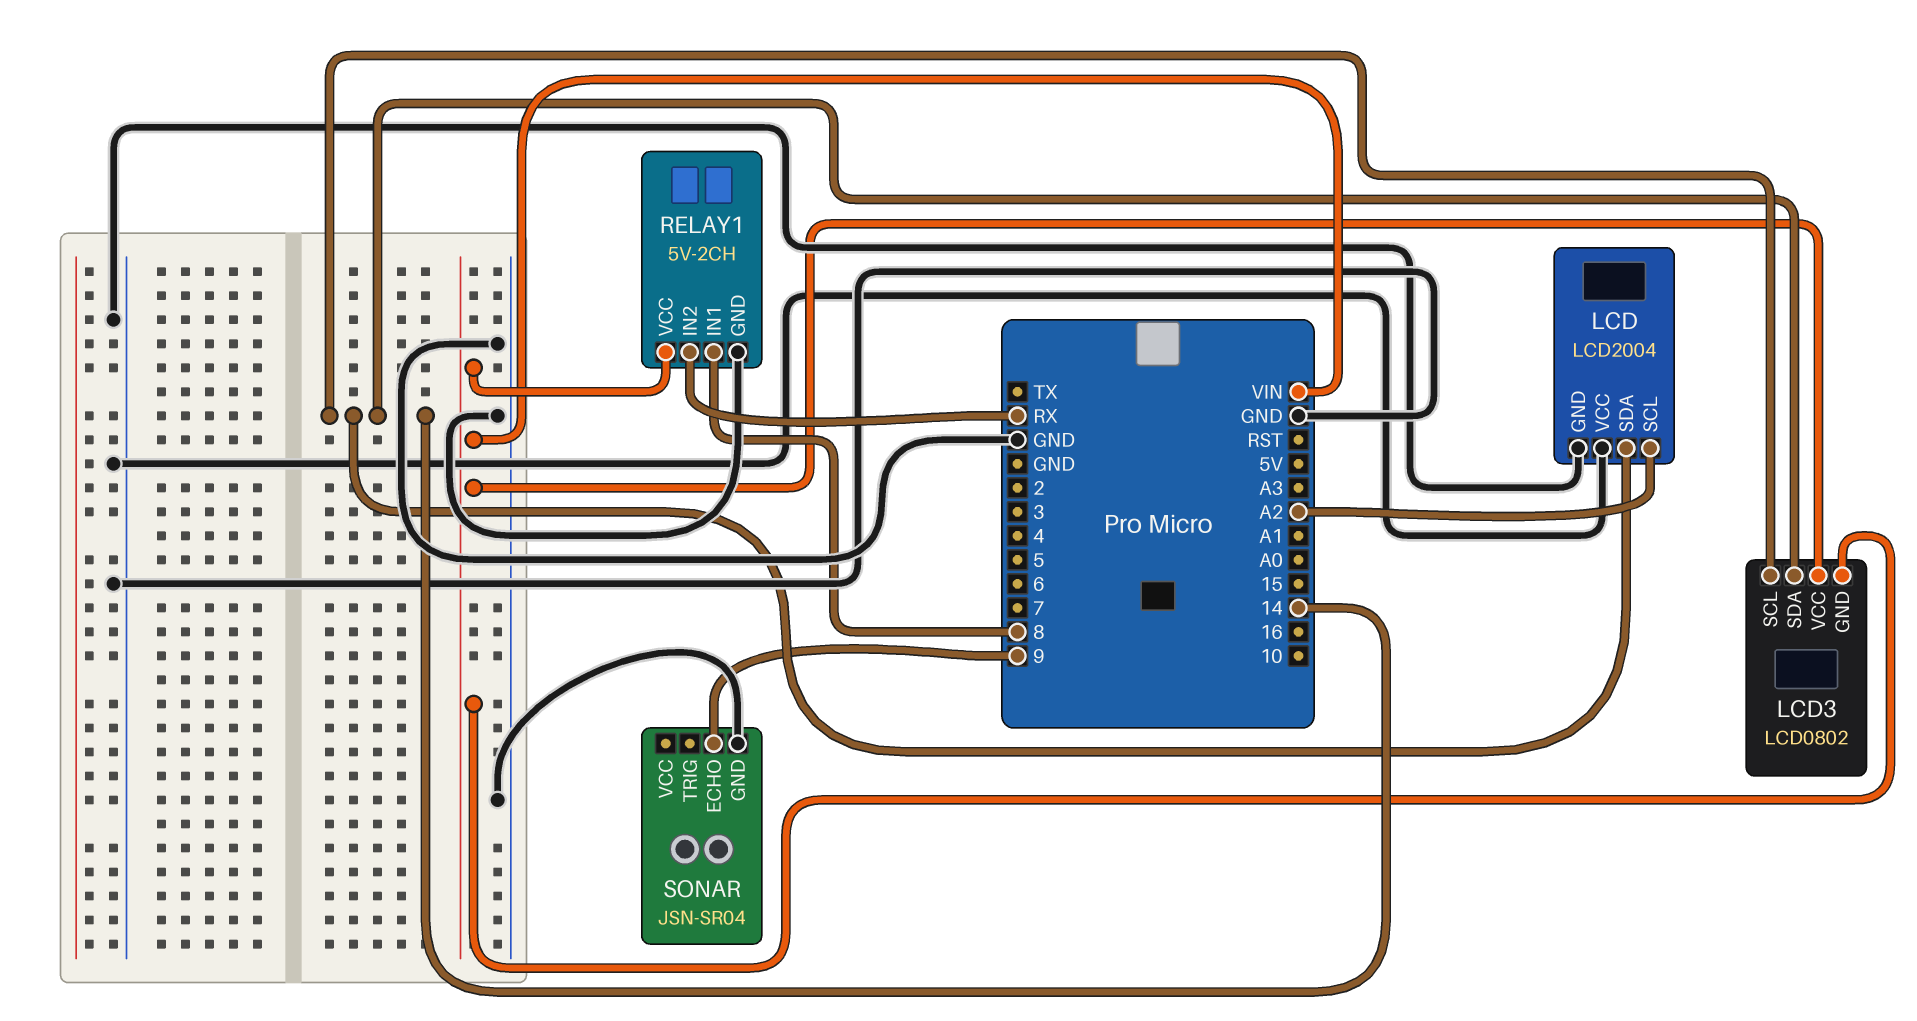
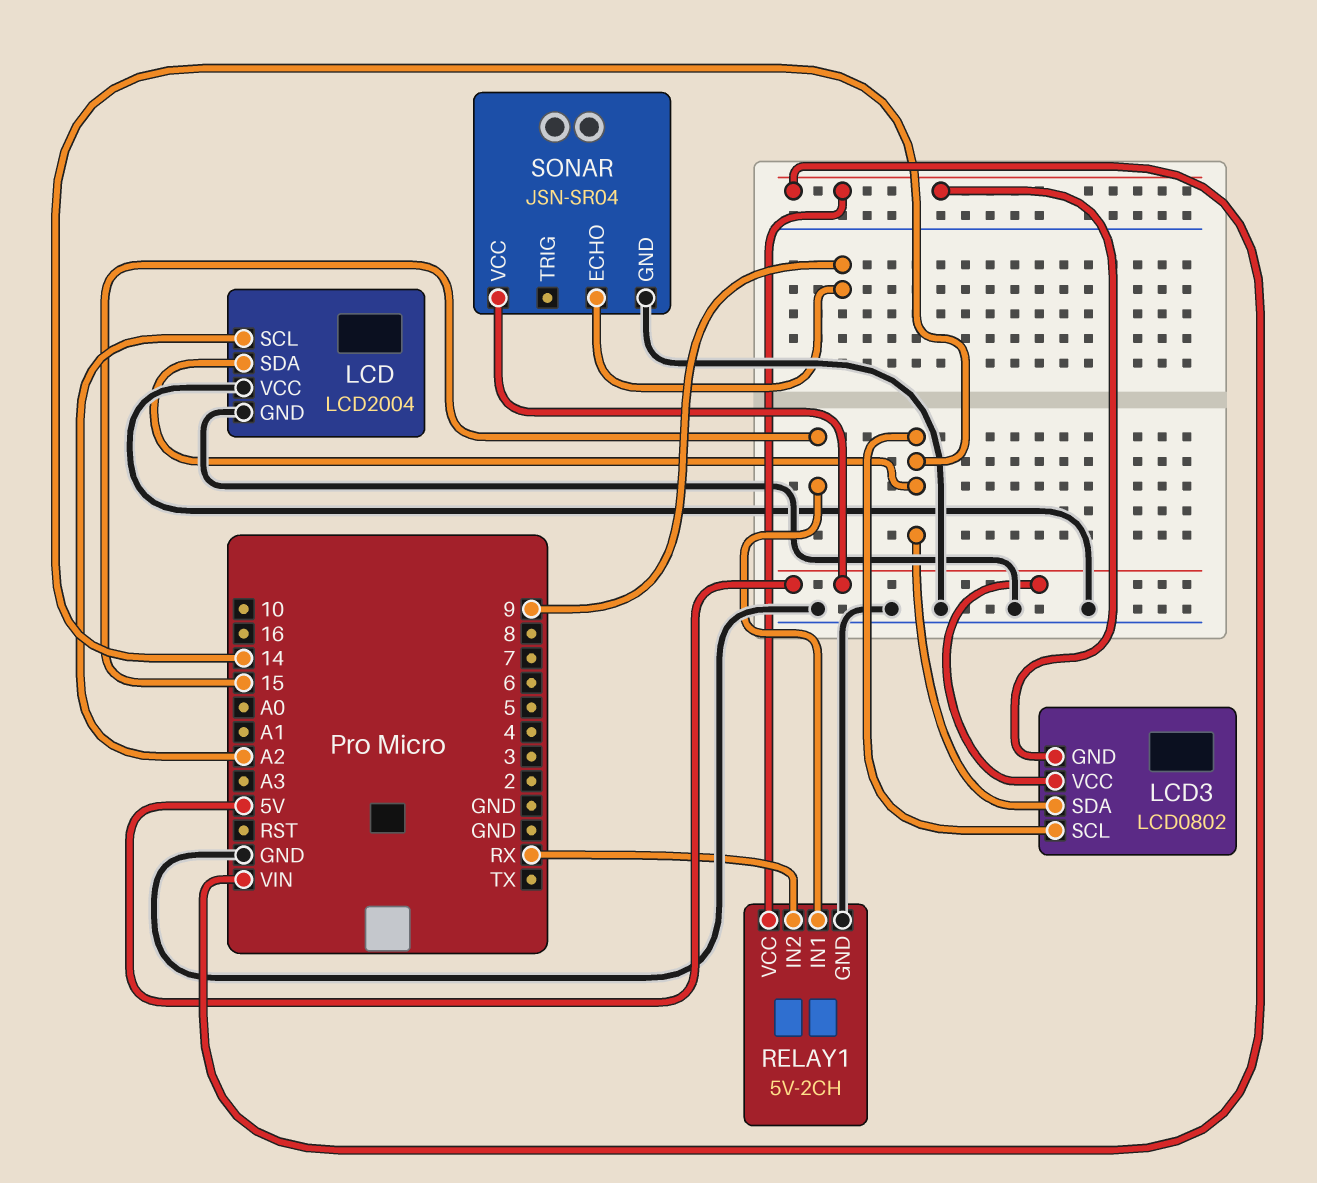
LCD3 pin VCC: VIN -> 5V
RELAY1 pin IN1: 8 -> 15
SONAR pin VCC: none -> 5V

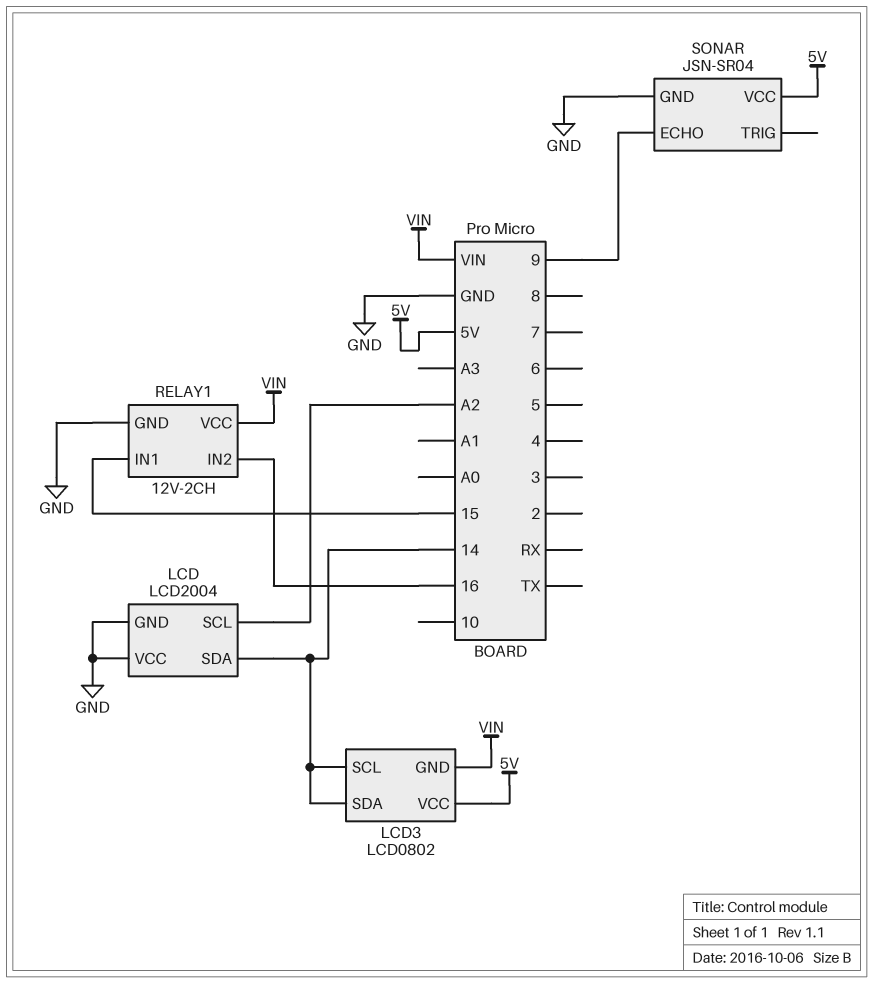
RELAY1: 5V-2CH -> 12V-2CH
RELAY1 pin IN2: RX -> 16

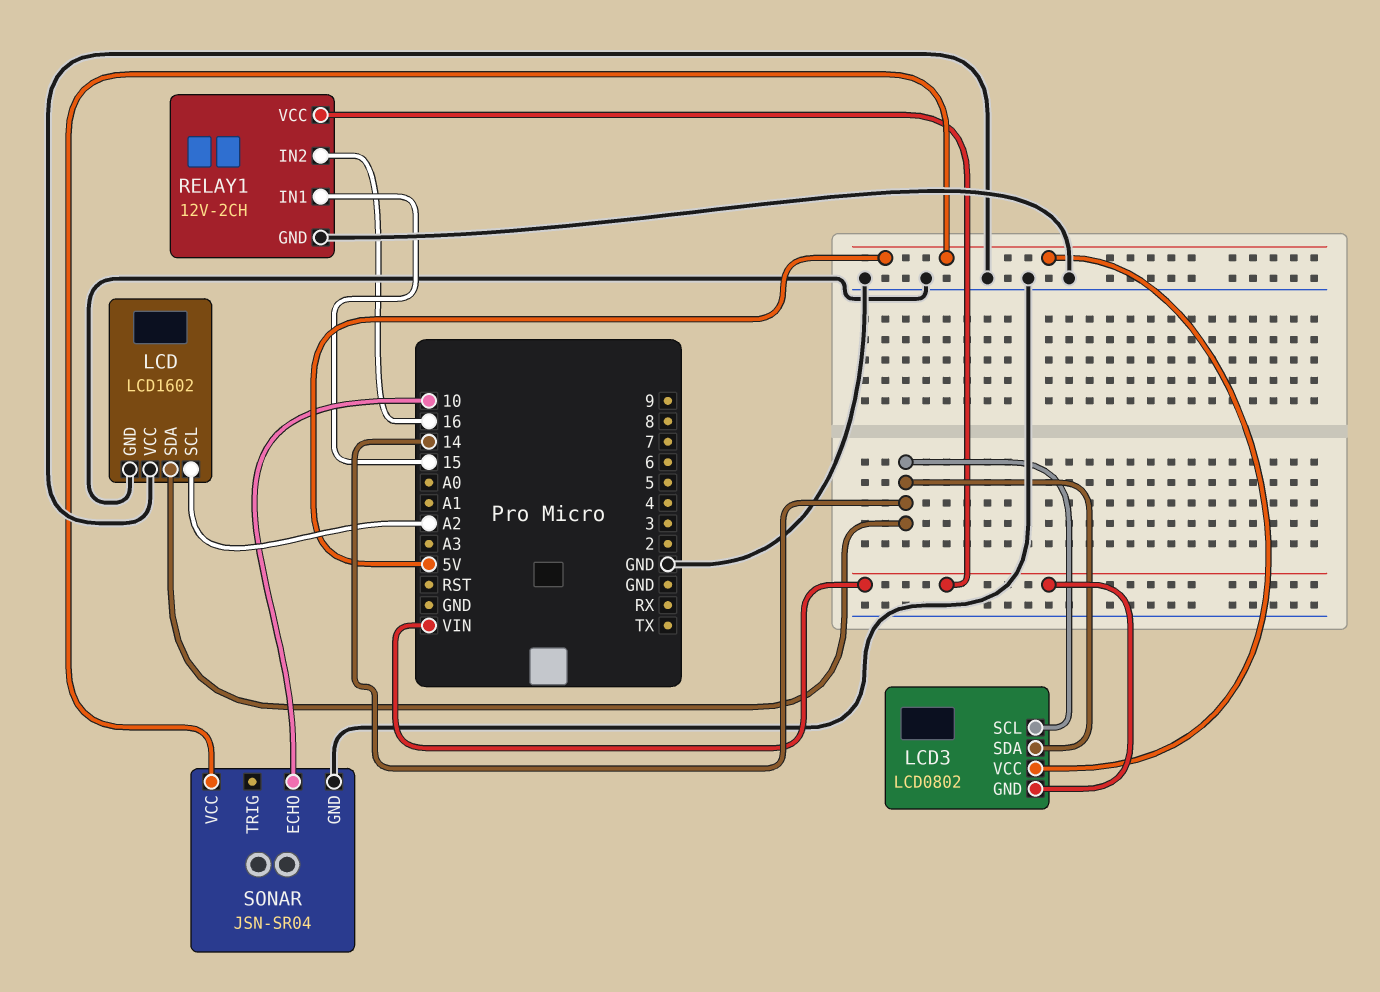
LCD: LCD2004 -> LCD1602
SONAR pin ECHO: 9 -> 10

